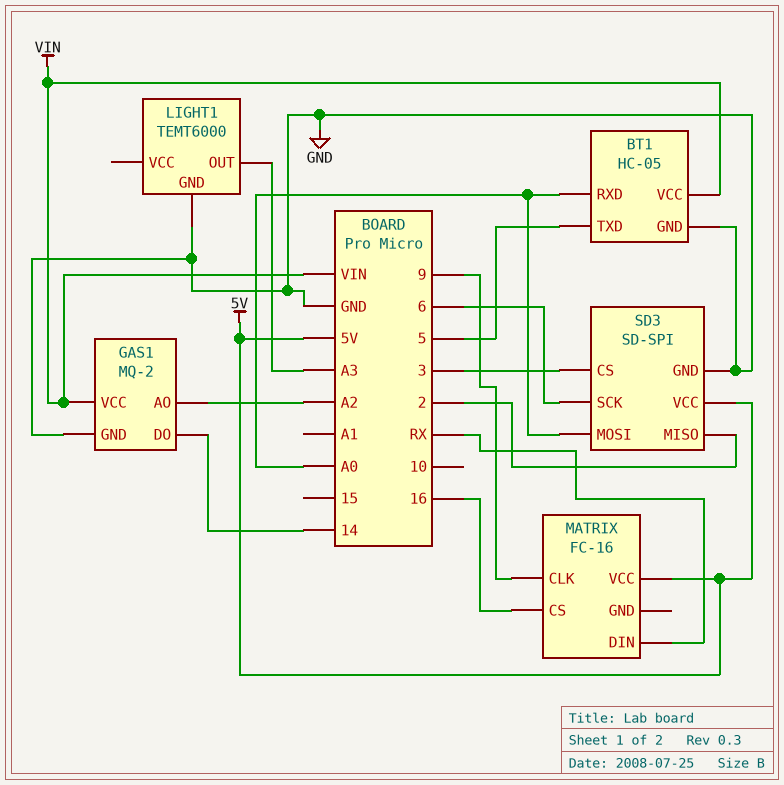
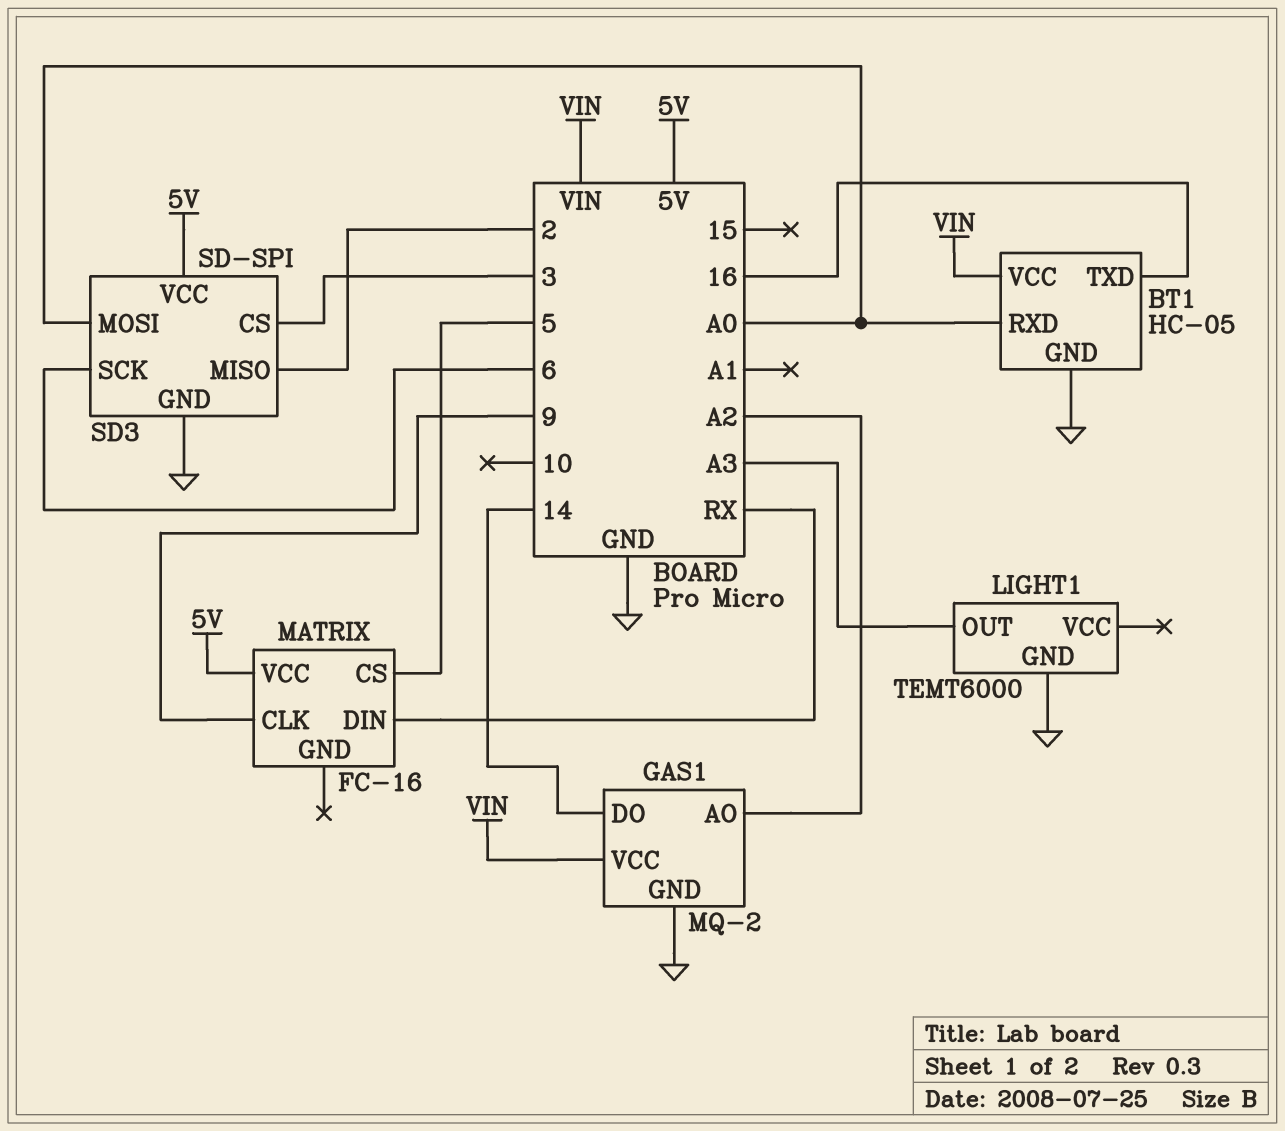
BT1 pin TXD: 5 -> 16
MATRIX pin CS: 16 -> 5

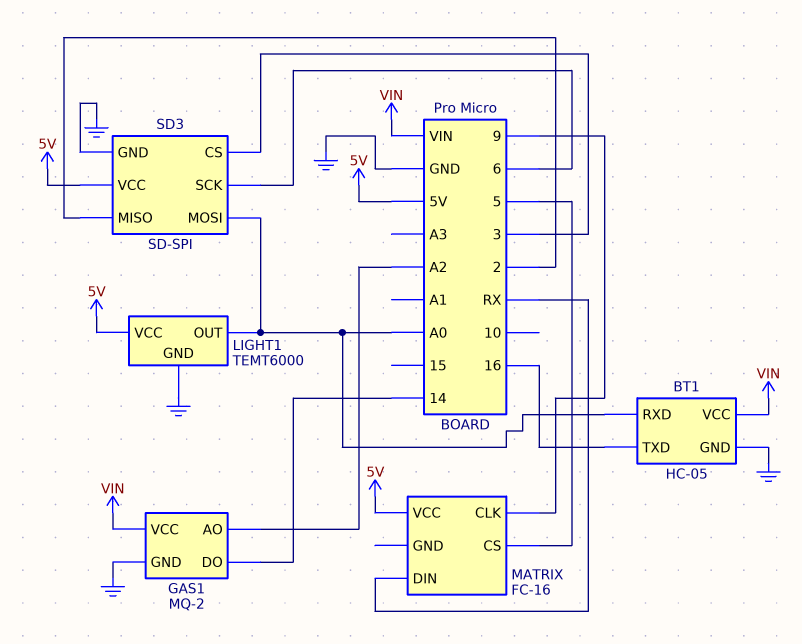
LIGHT1 pin OUT: A3 -> A0
LIGHT1 pin VCC: none -> 5V

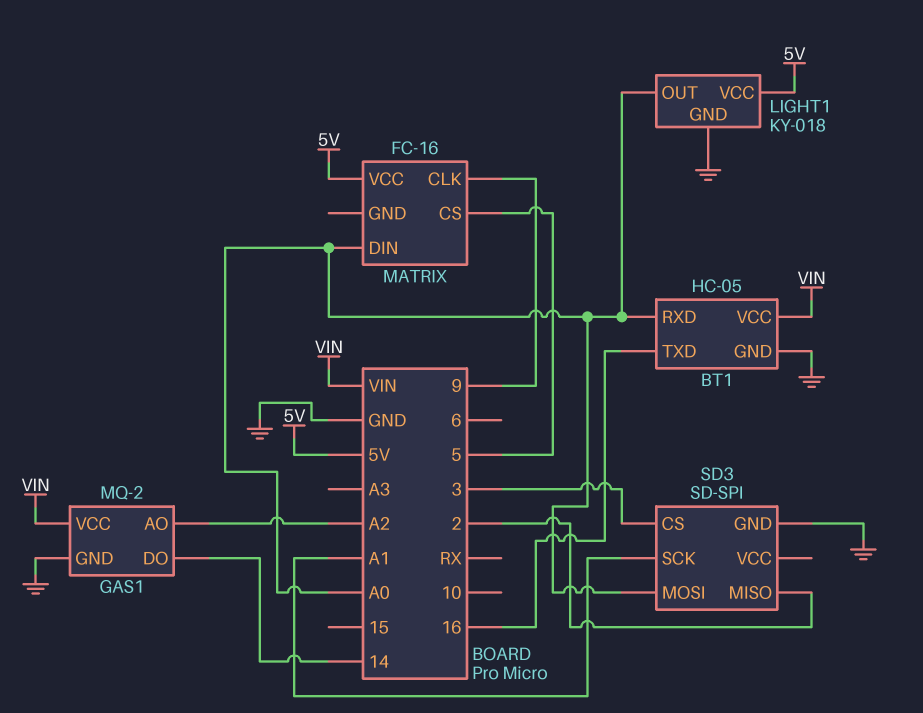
LIGHT1: TEMT6000 -> KY-018
MATRIX pin DIN: RX -> A0
SD3 pin SCK: 6 -> A1
SD3 pin VCC: 5V -> none

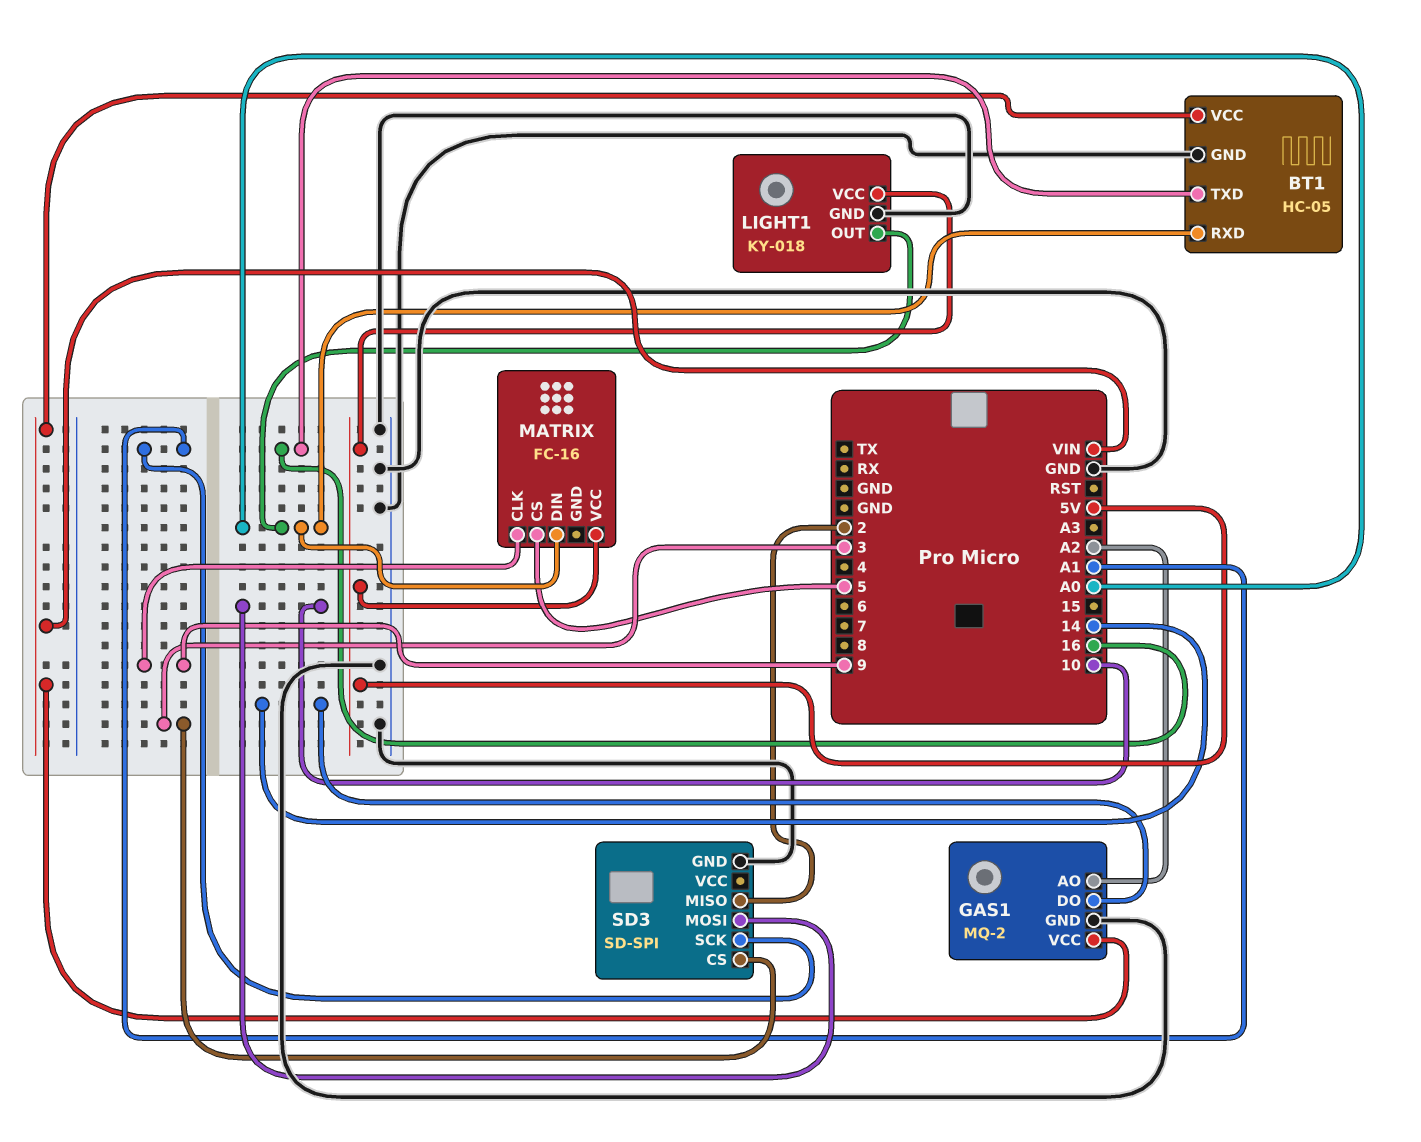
SD3 pin MOSI: A0 -> 10

